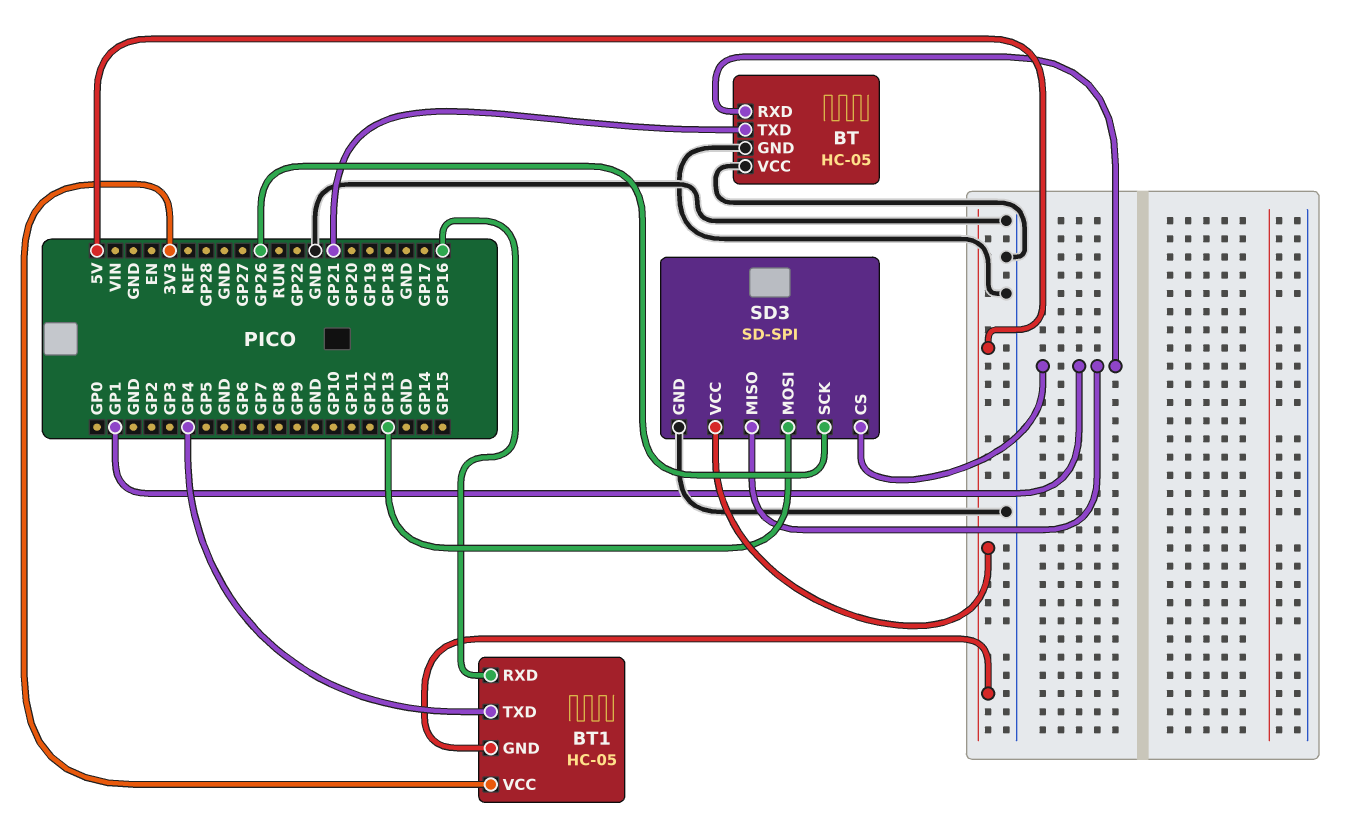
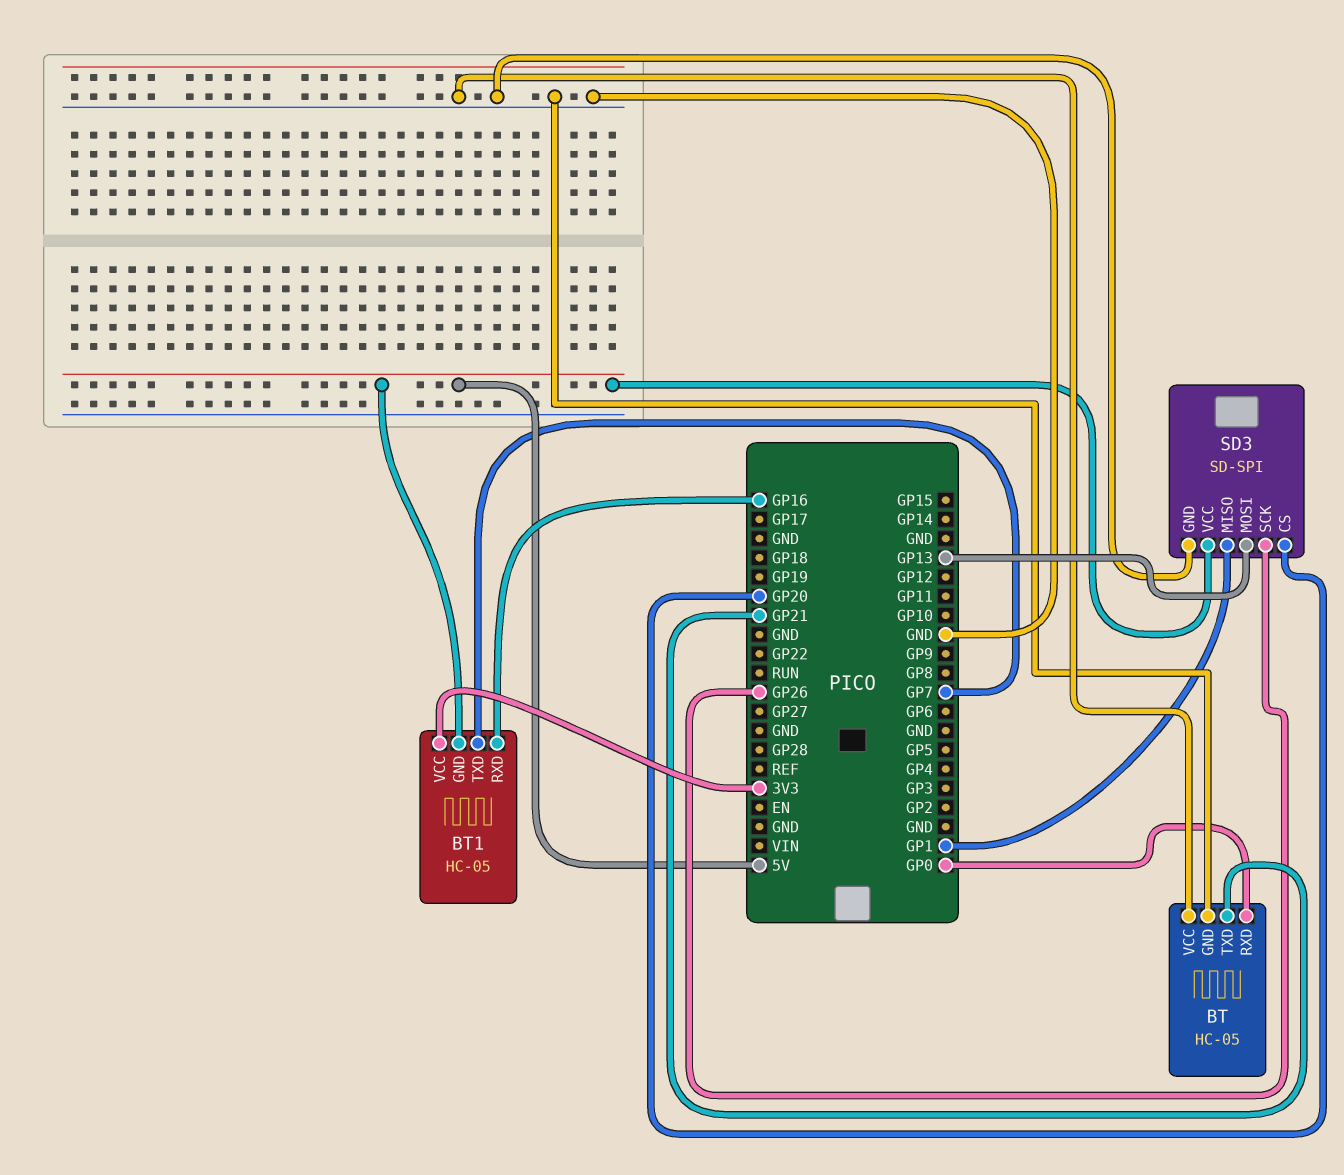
BT pin RXD: GP1 -> GP0
BT1 pin TXD: GP4 -> GP7
SD3 pin CS: GP1 -> GP20

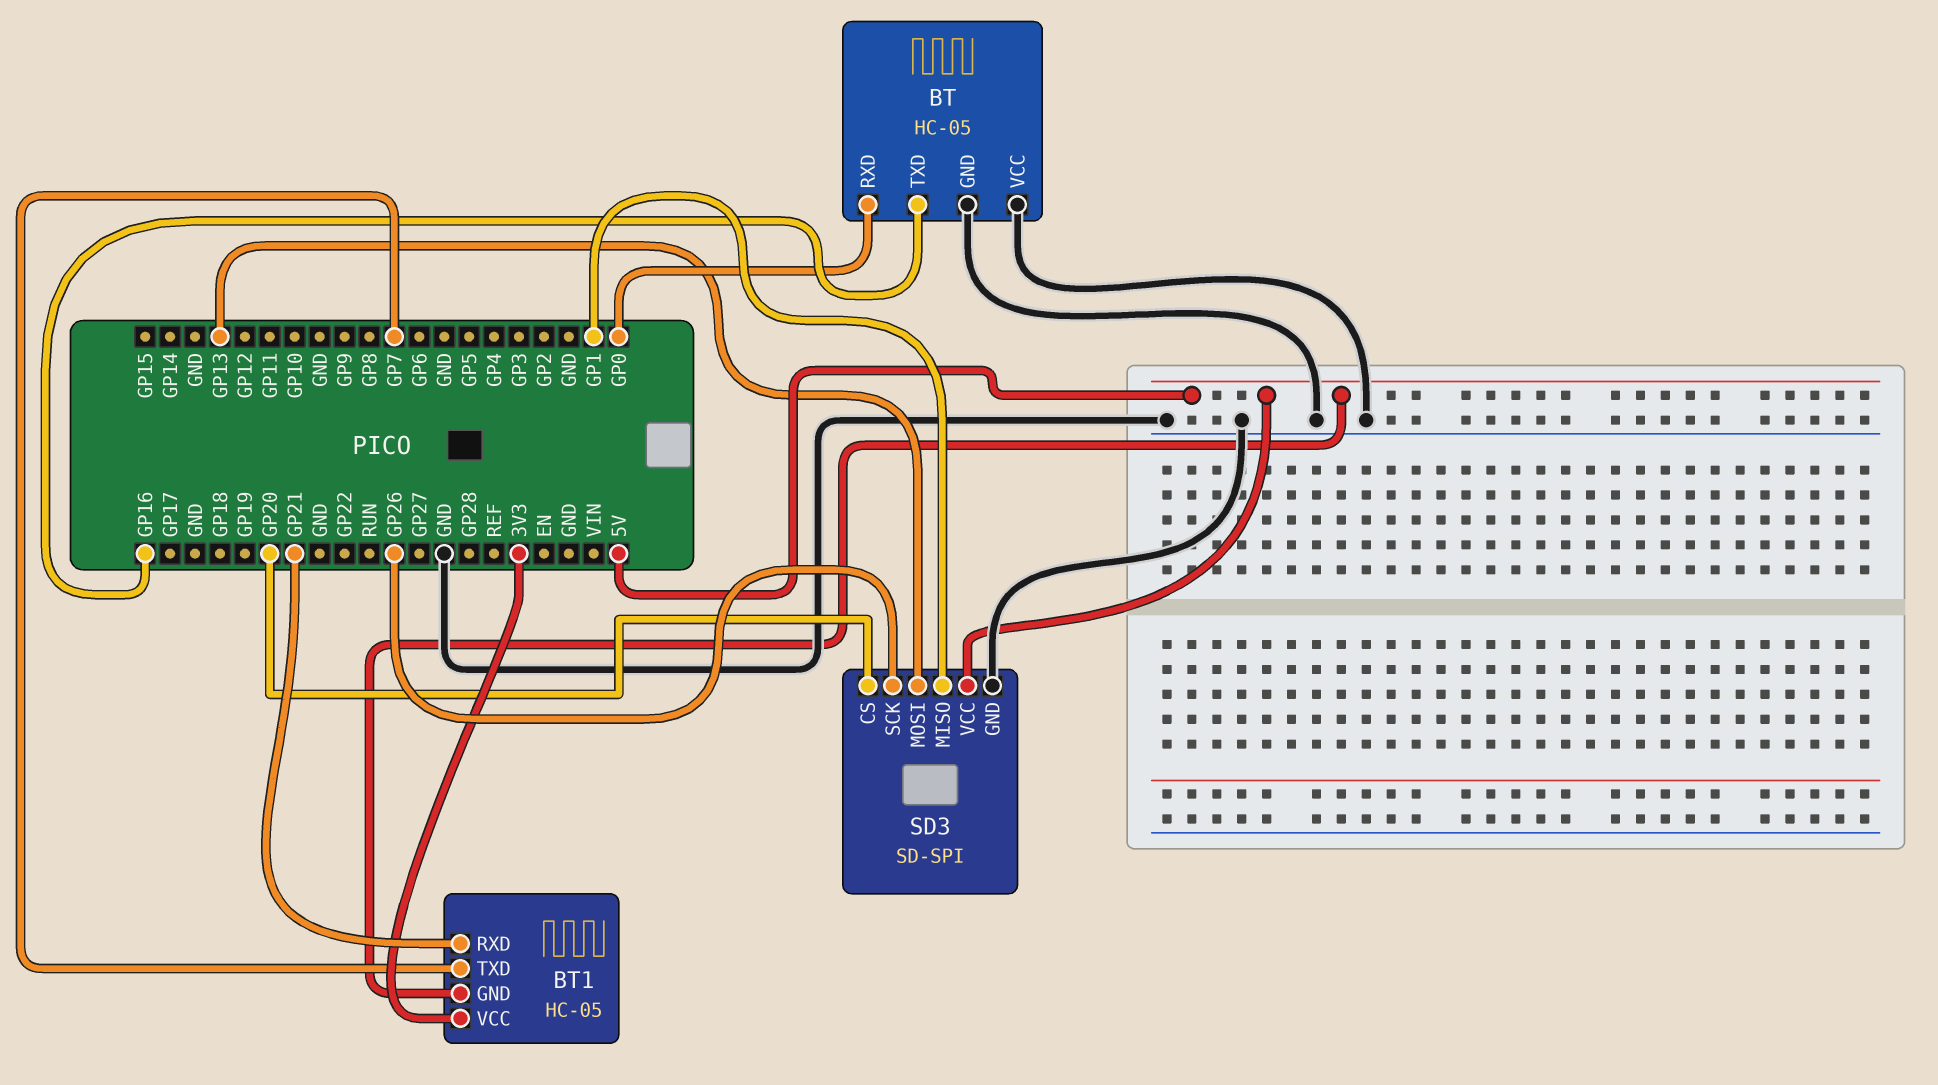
BT pin TXD: GP21 -> GP16
BT1 pin RXD: GP16 -> GP21

